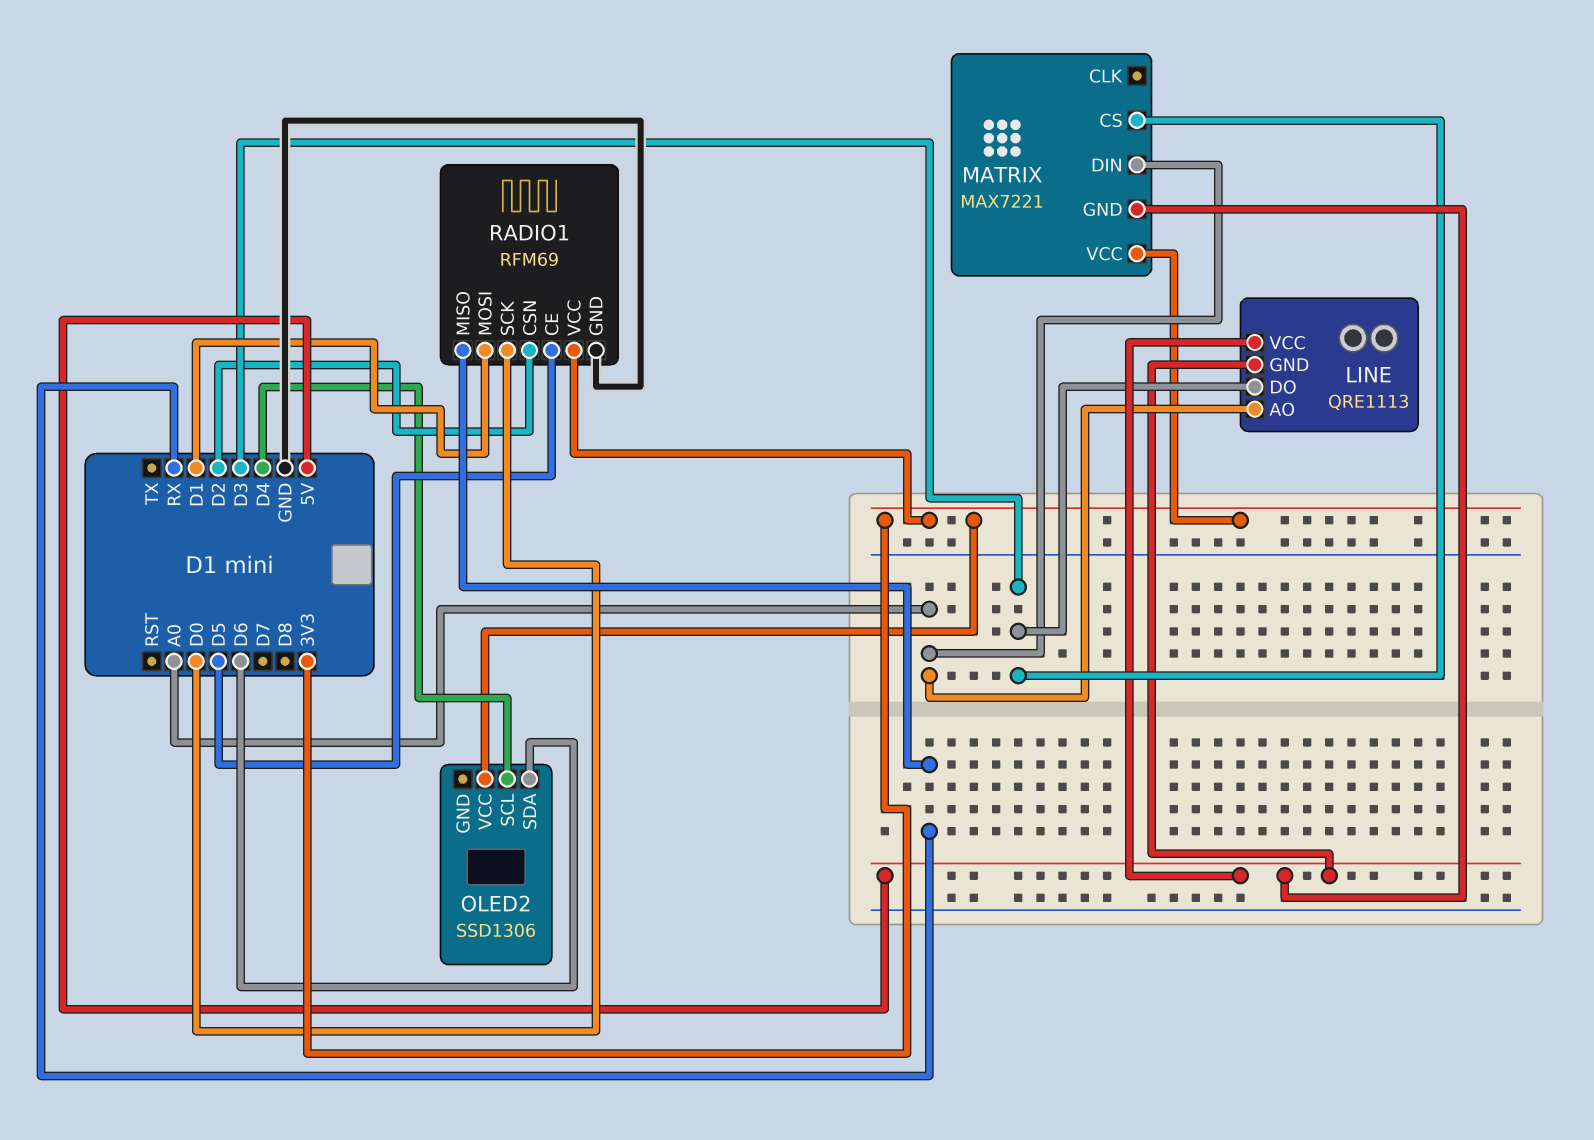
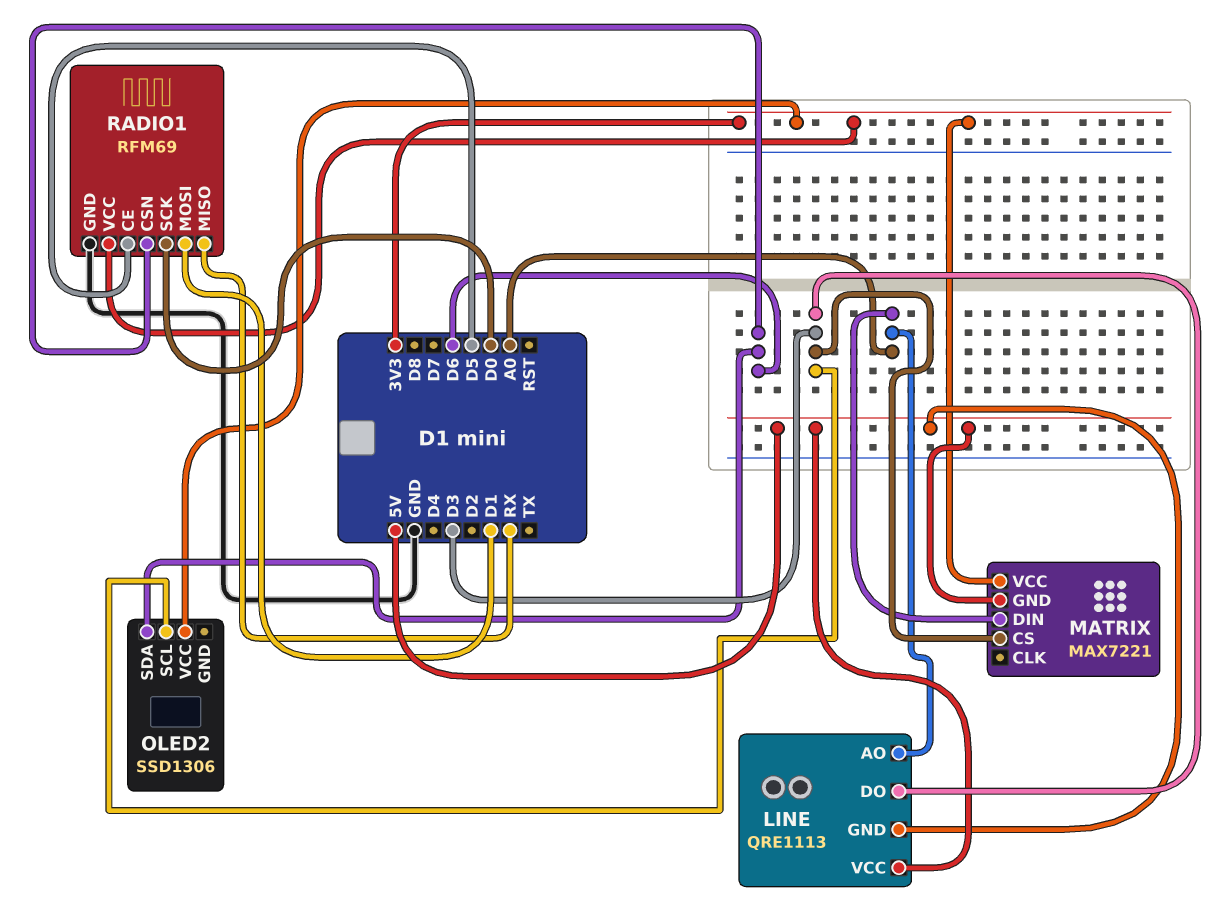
OLED2 pin SCL: D4 -> D3
RADIO1 pin CSN: D2 -> D6

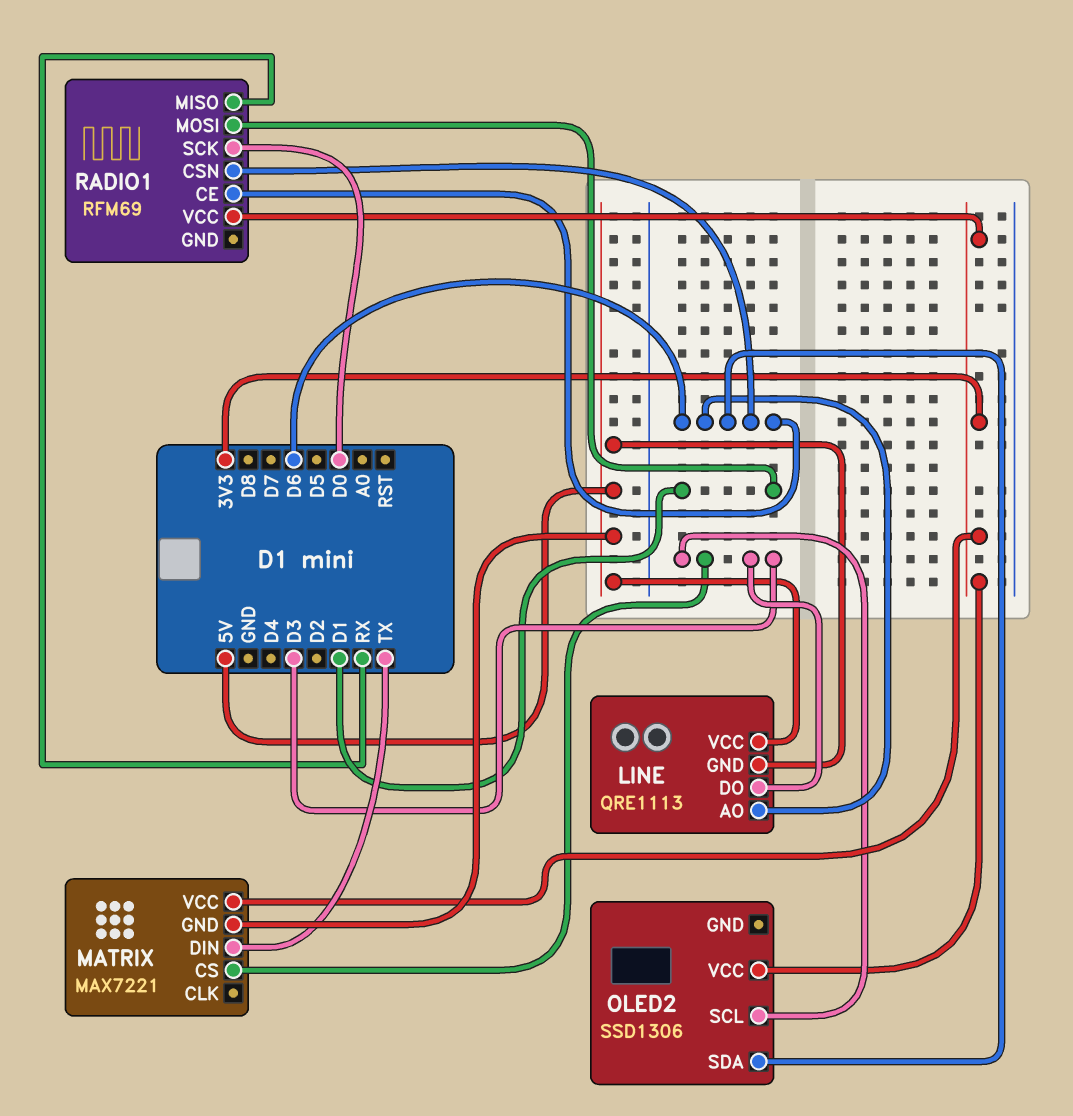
LINE pin AO: A0 -> D6
MATRIX pin DIN: A0 -> TX
RADIO1 pin CE: D5 -> D6
RADIO1 pin GND: GND -> none

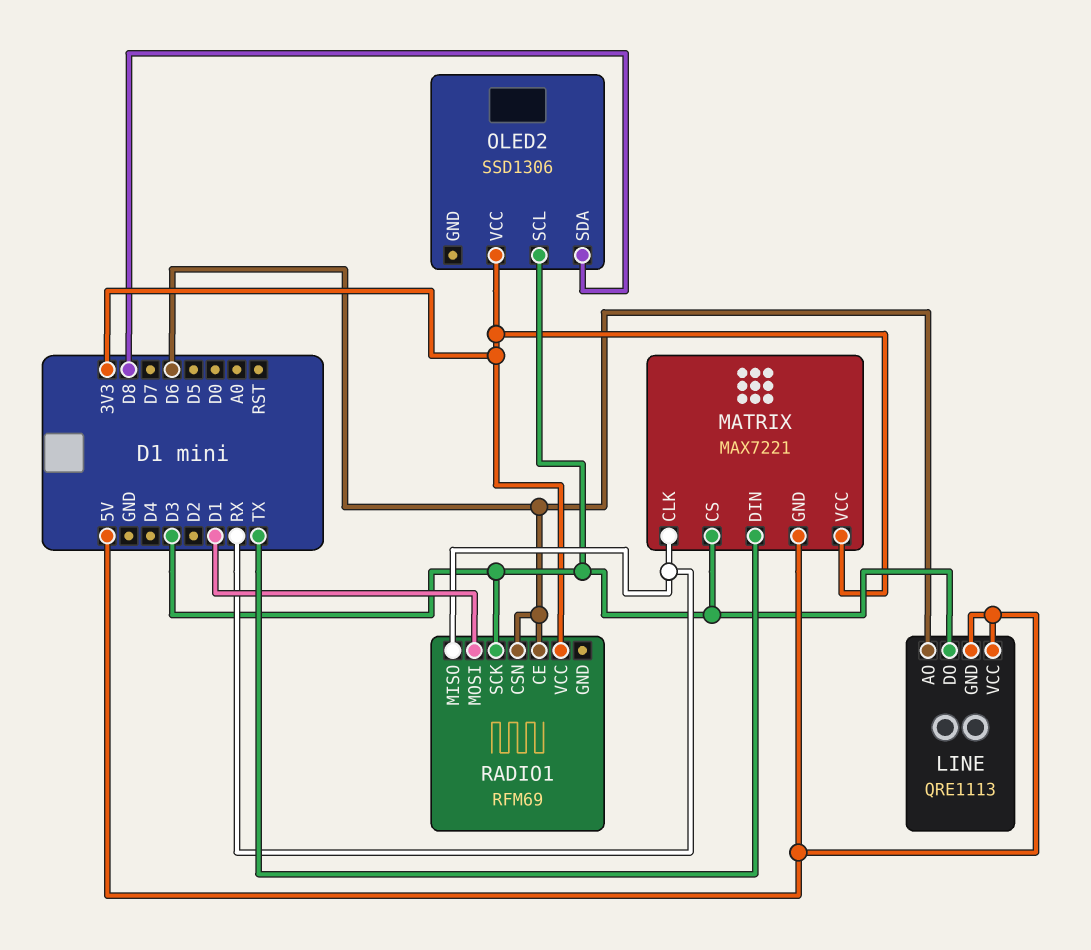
MATRIX pin CLK: none -> RX
OLED2 pin SDA: D6 -> D8
RADIO1 pin SCK: D0 -> D3

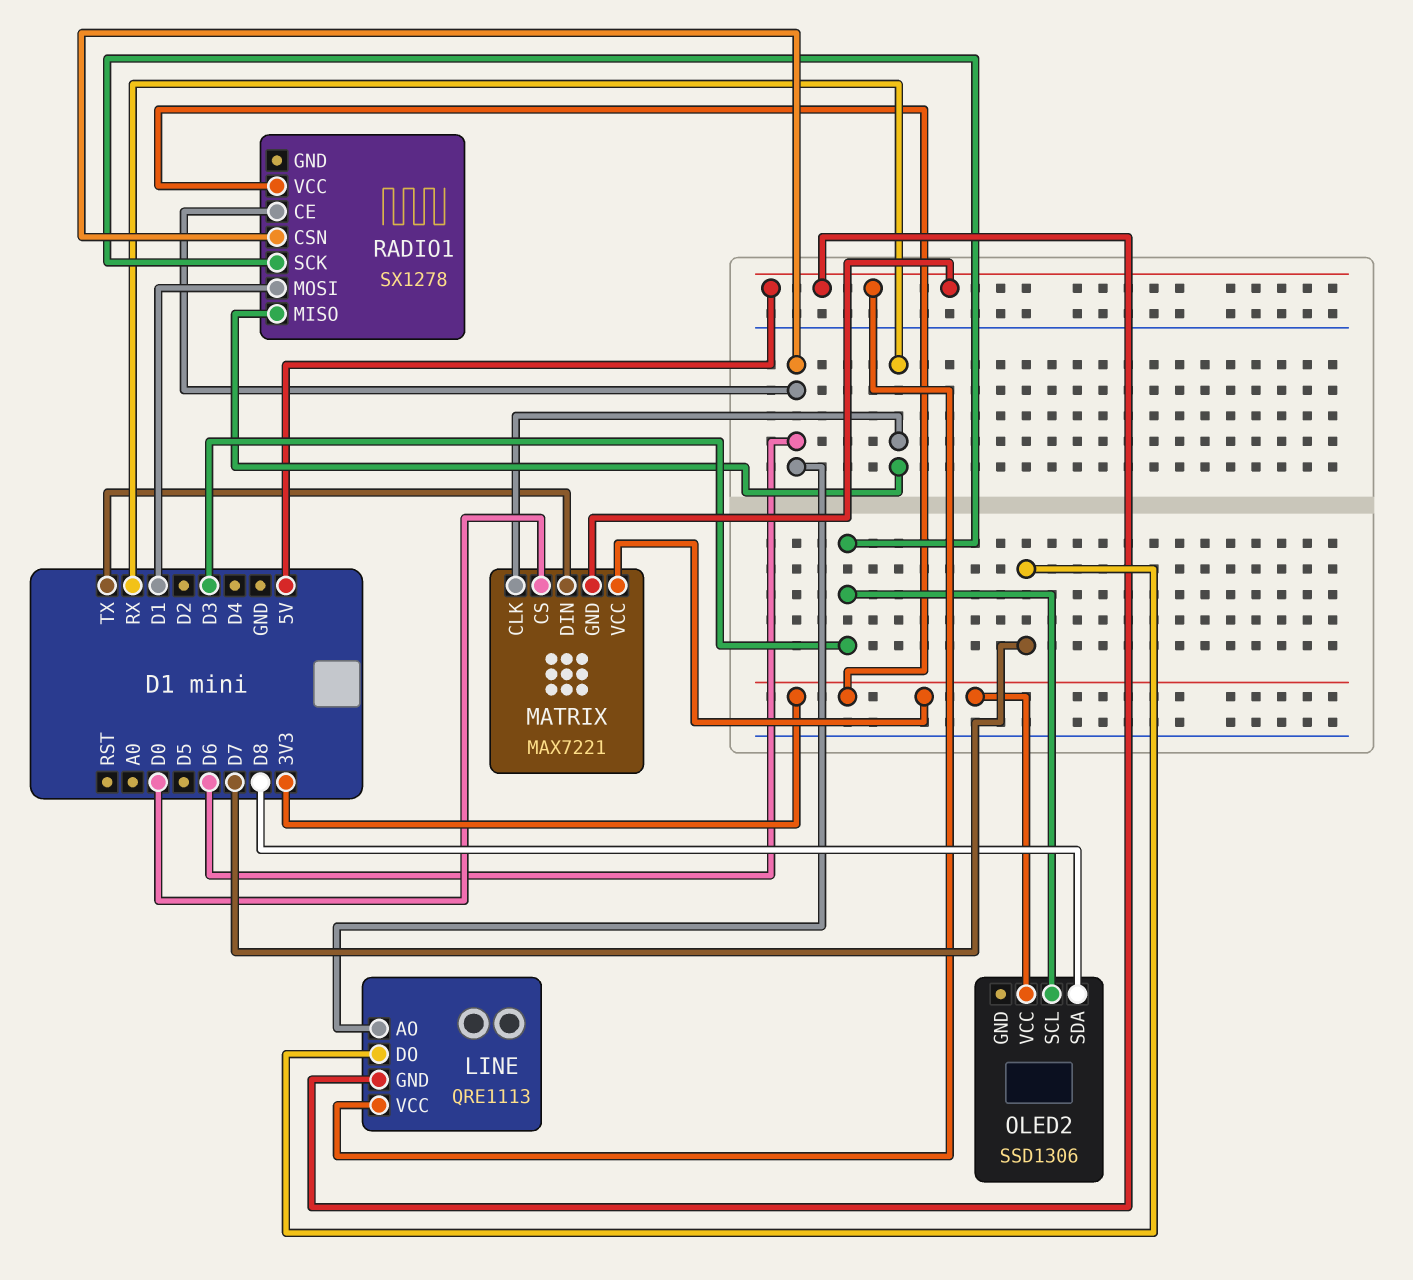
LINE pin DO: D3 -> D7
MATRIX pin CS: D3 -> D0
RADIO1: RFM69 -> SX1278

